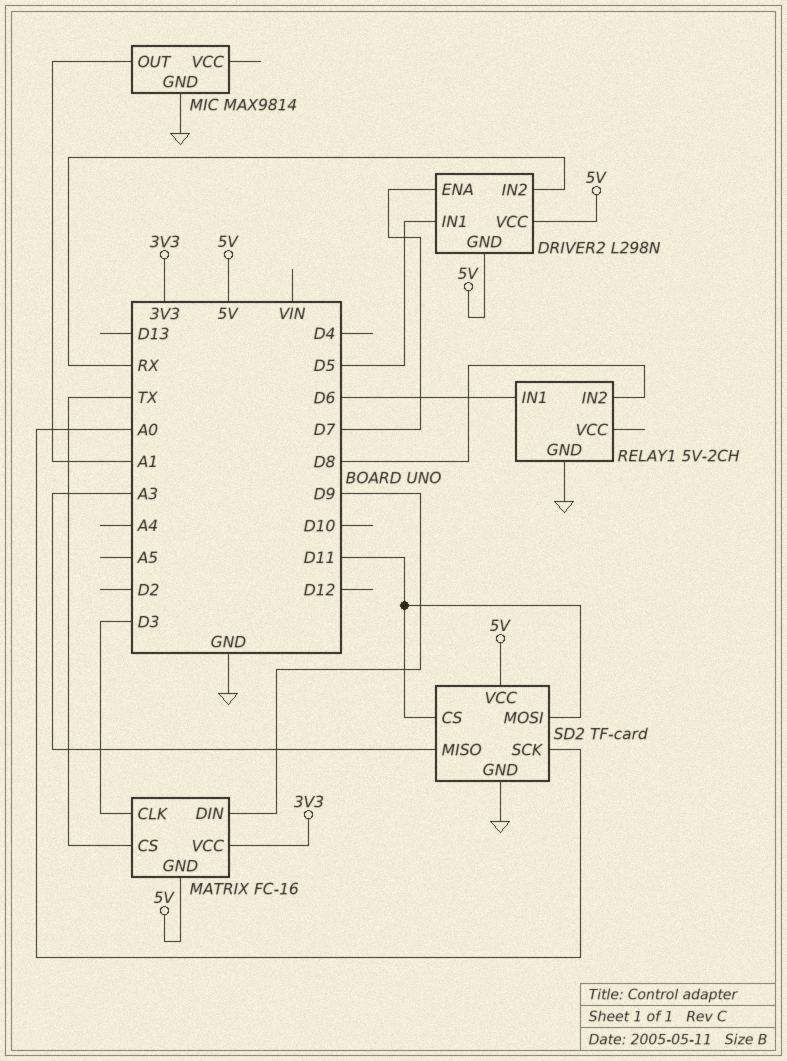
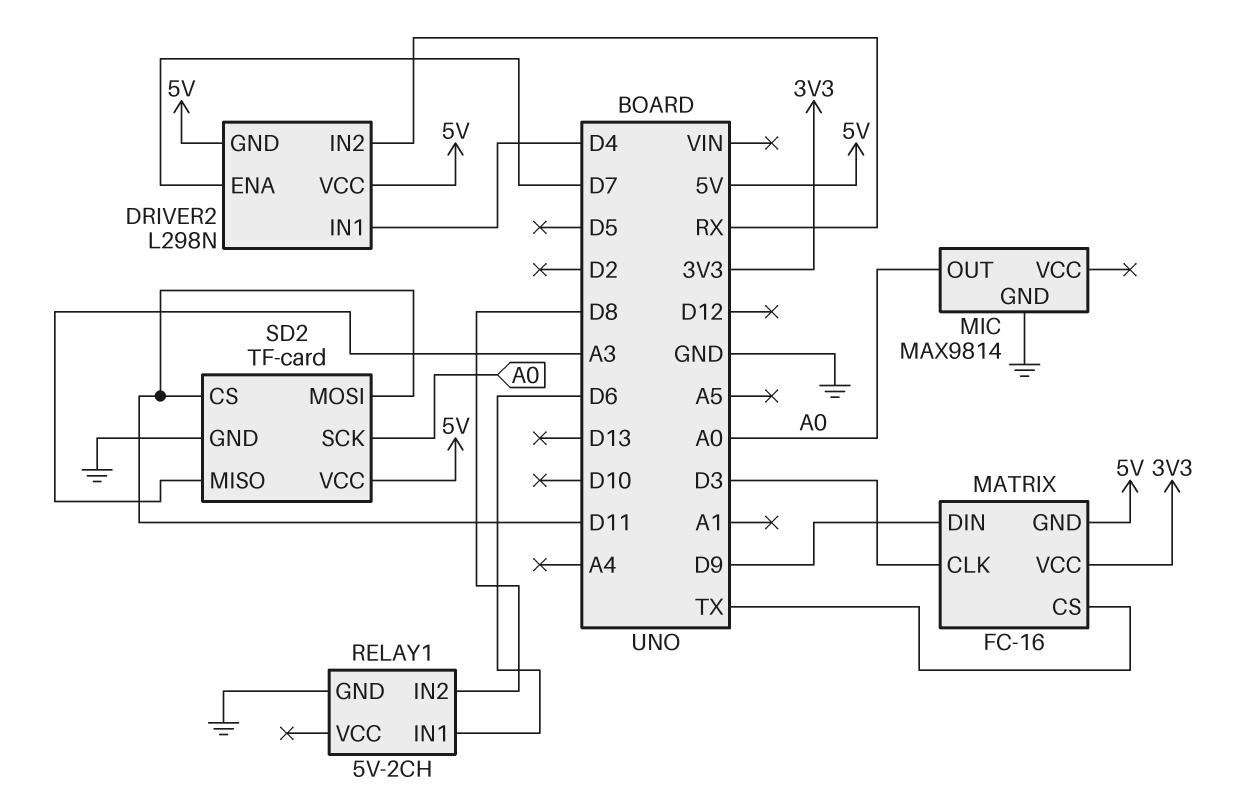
DRIVER2 pin IN1: D5 -> D4
MIC pin OUT: A1 -> A0

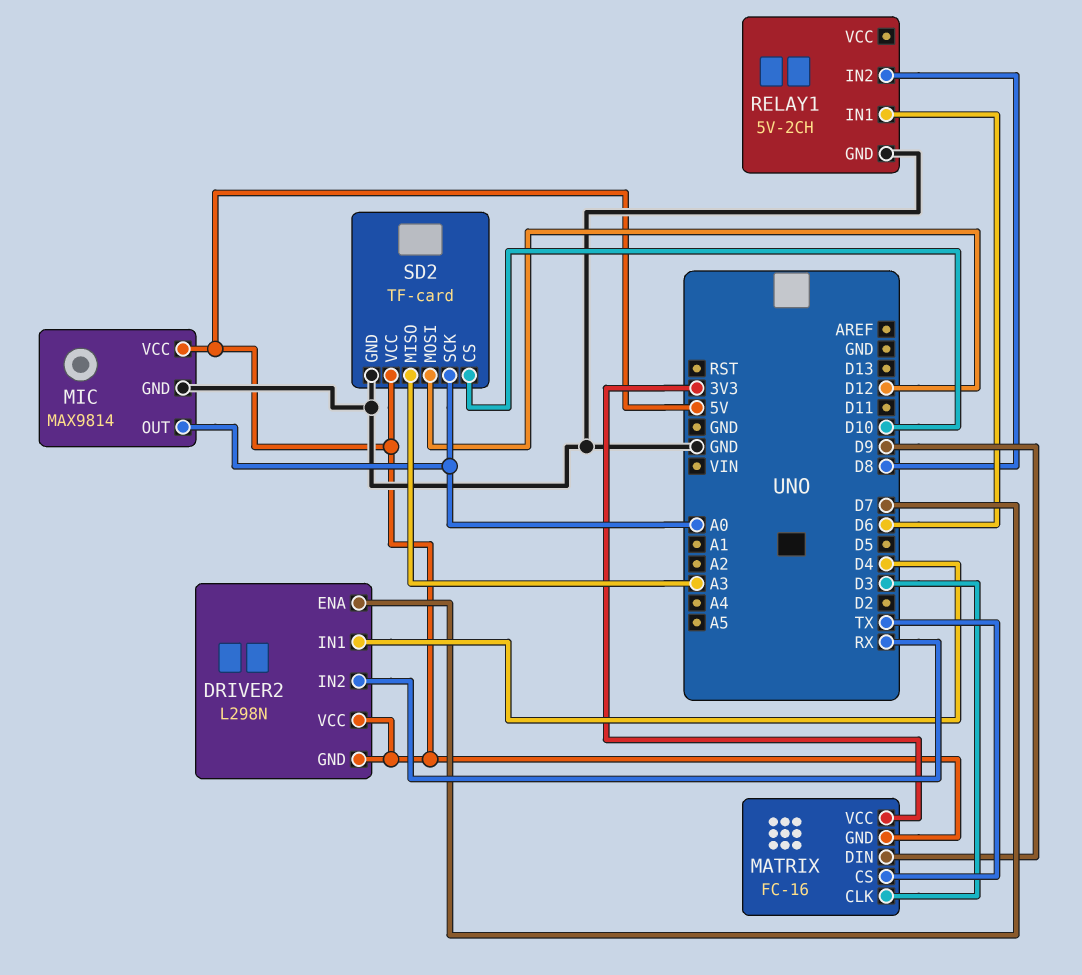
MIC pin VCC: none -> 5V
SD2 pin CS: D11 -> D10
SD2 pin MOSI: D11 -> D12

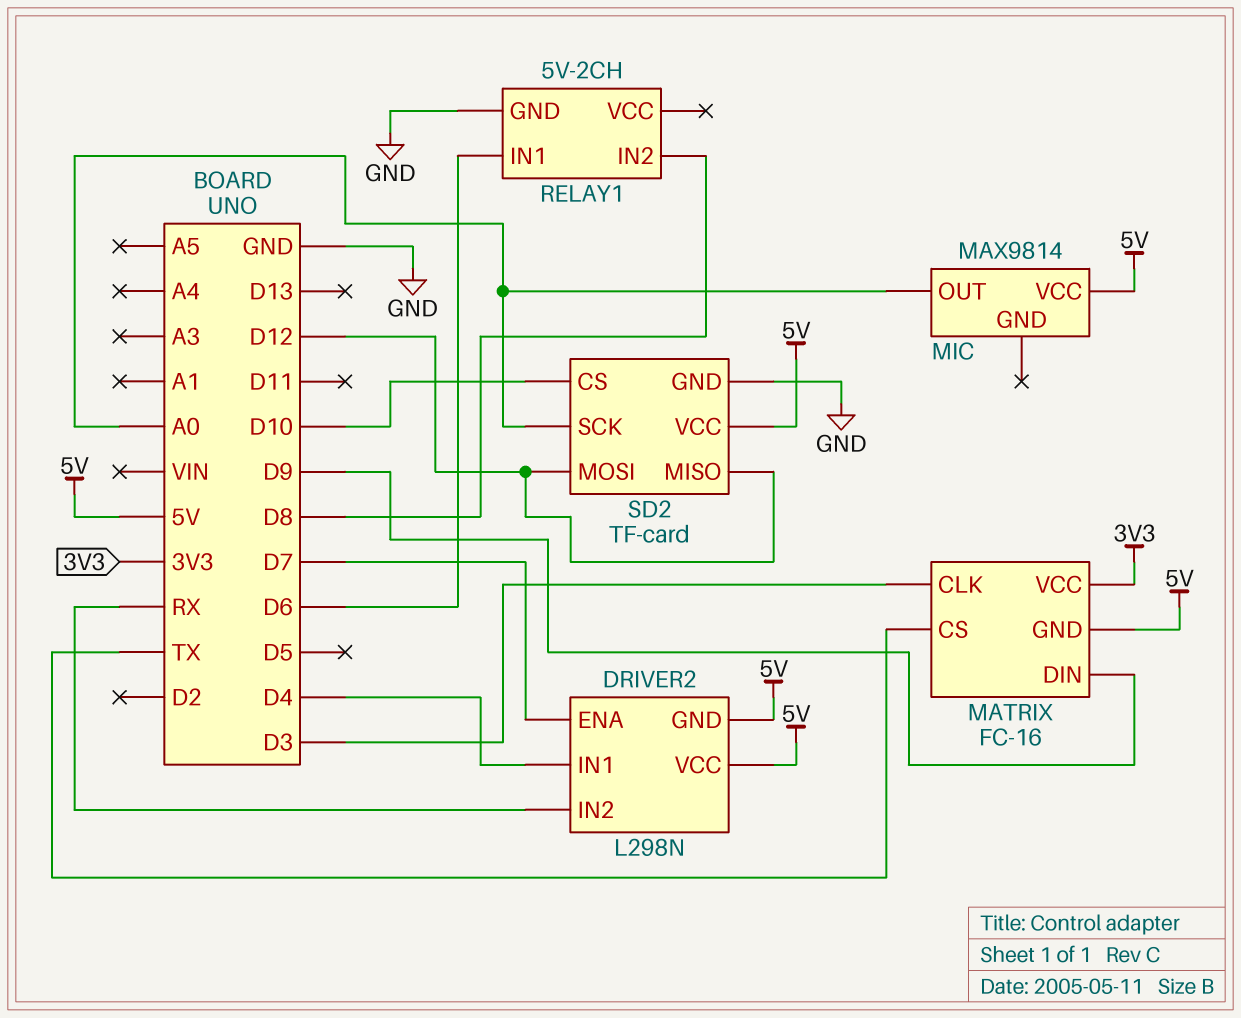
MIC pin GND: GND -> none
SD2 pin MISO: A3 -> D12

